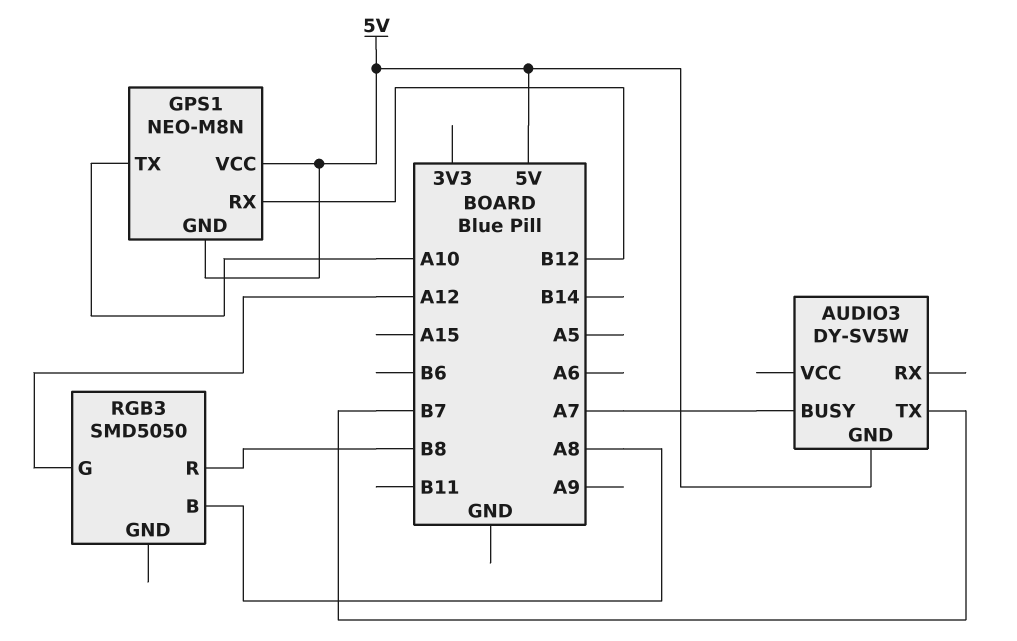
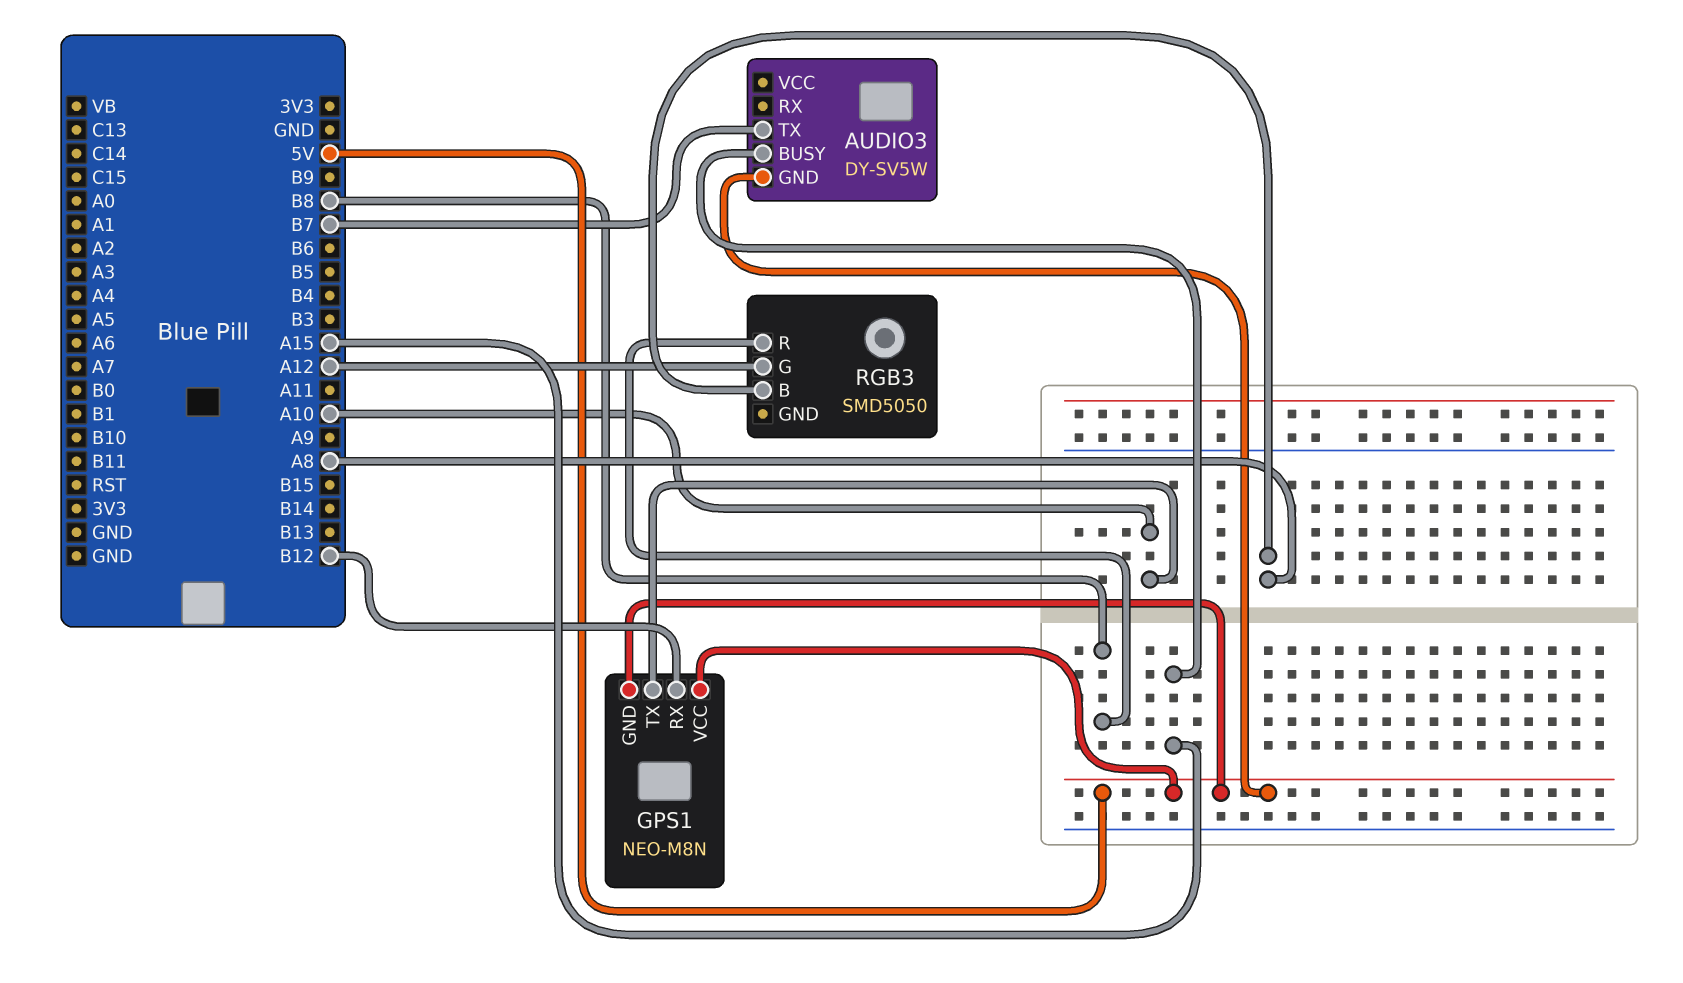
AUDIO3 pin BUSY: A7 -> A15

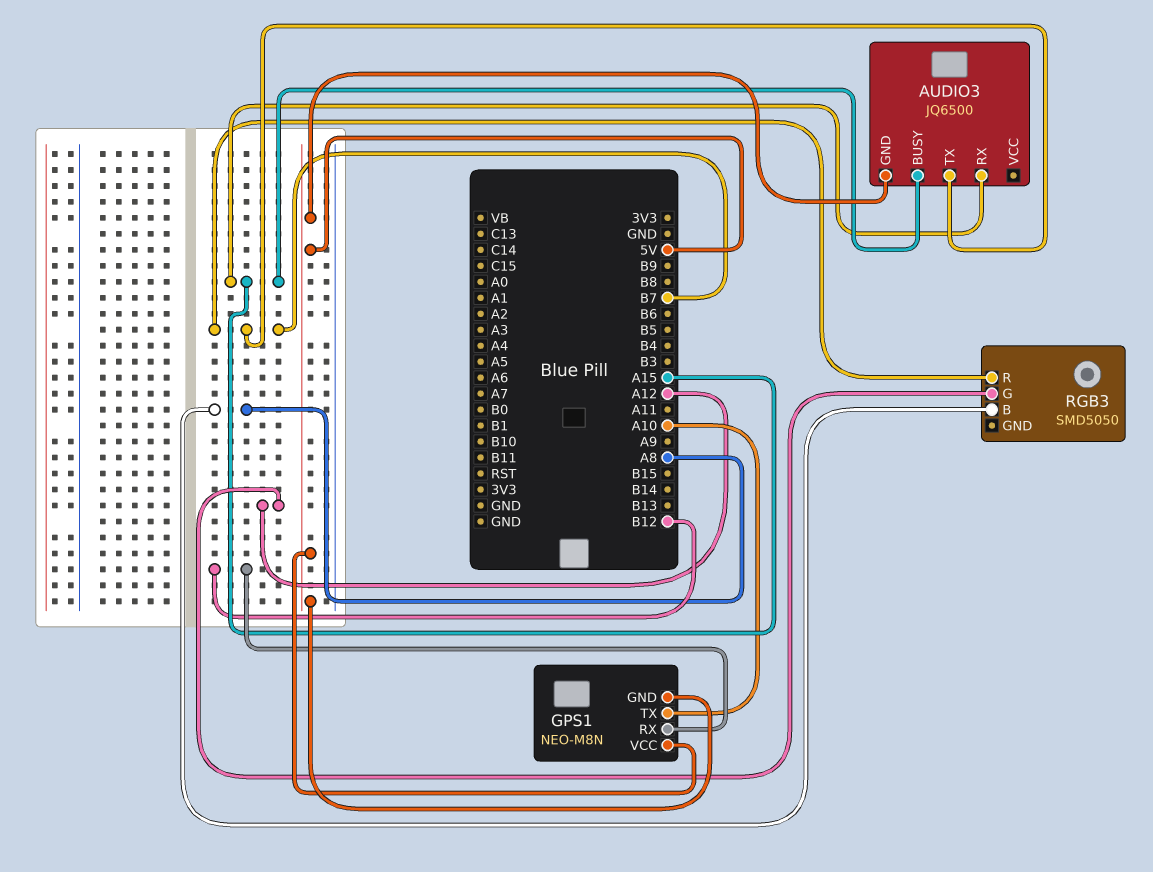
AUDIO3: DY-SV5W -> JQ6500
AUDIO3 pin RX: none -> A15
RGB3 pin R: B8 -> B7

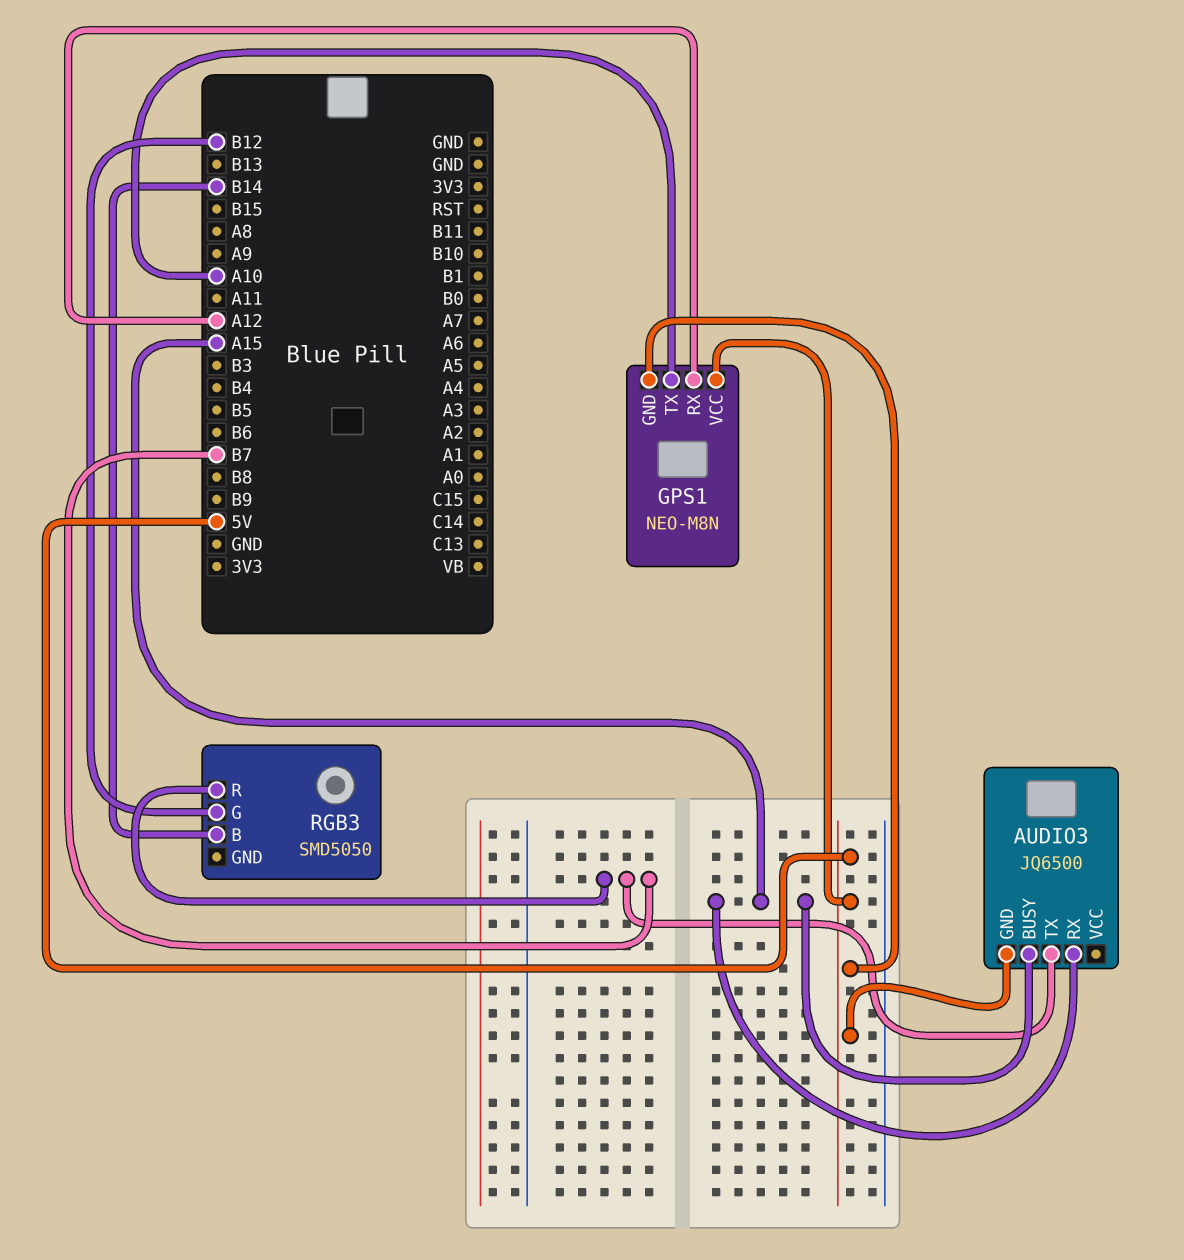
GPS1 pin RX: B12 -> A12
RGB3 pin B: A8 -> B14
RGB3 pin G: A12 -> B12

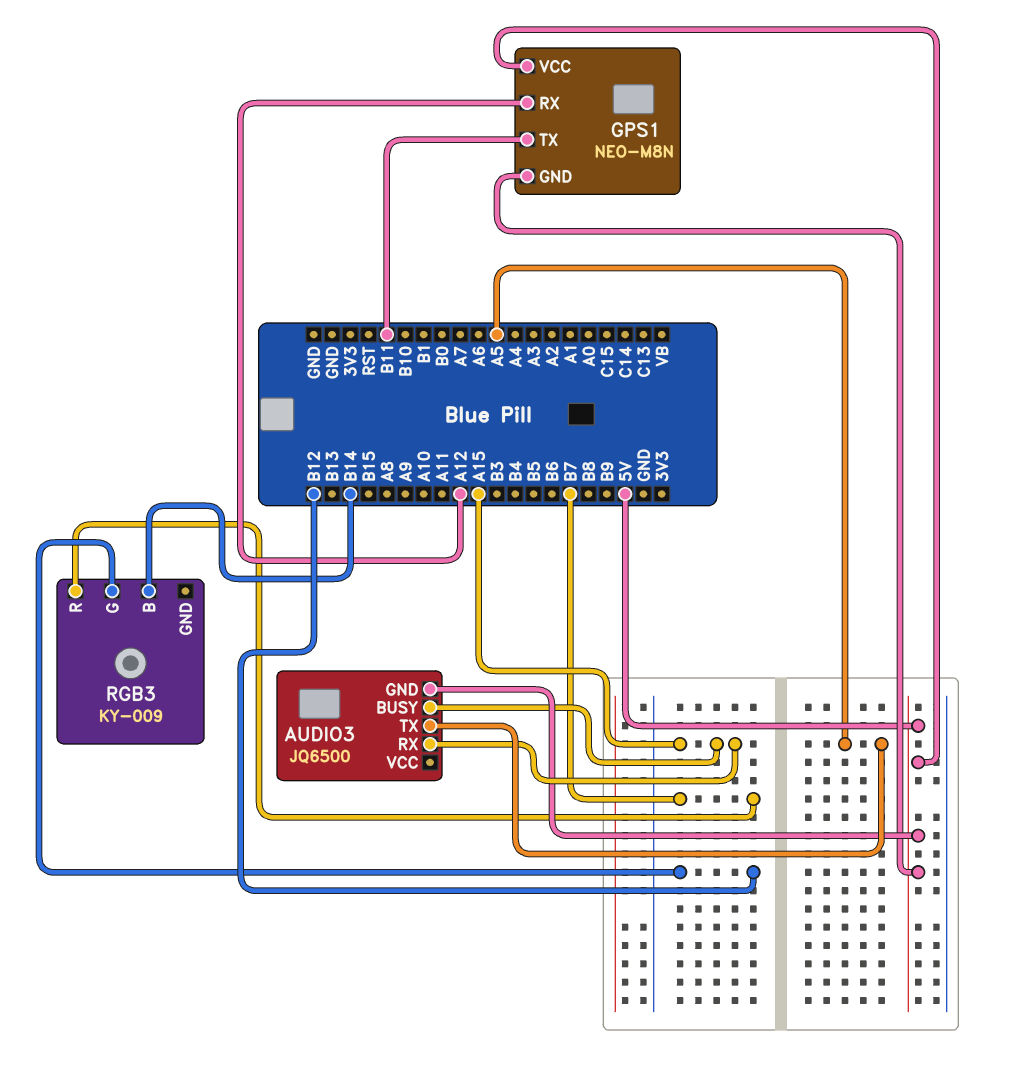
AUDIO3 pin TX: B7 -> A5
GPS1 pin TX: A10 -> B11
RGB3: SMD5050 -> KY-009

